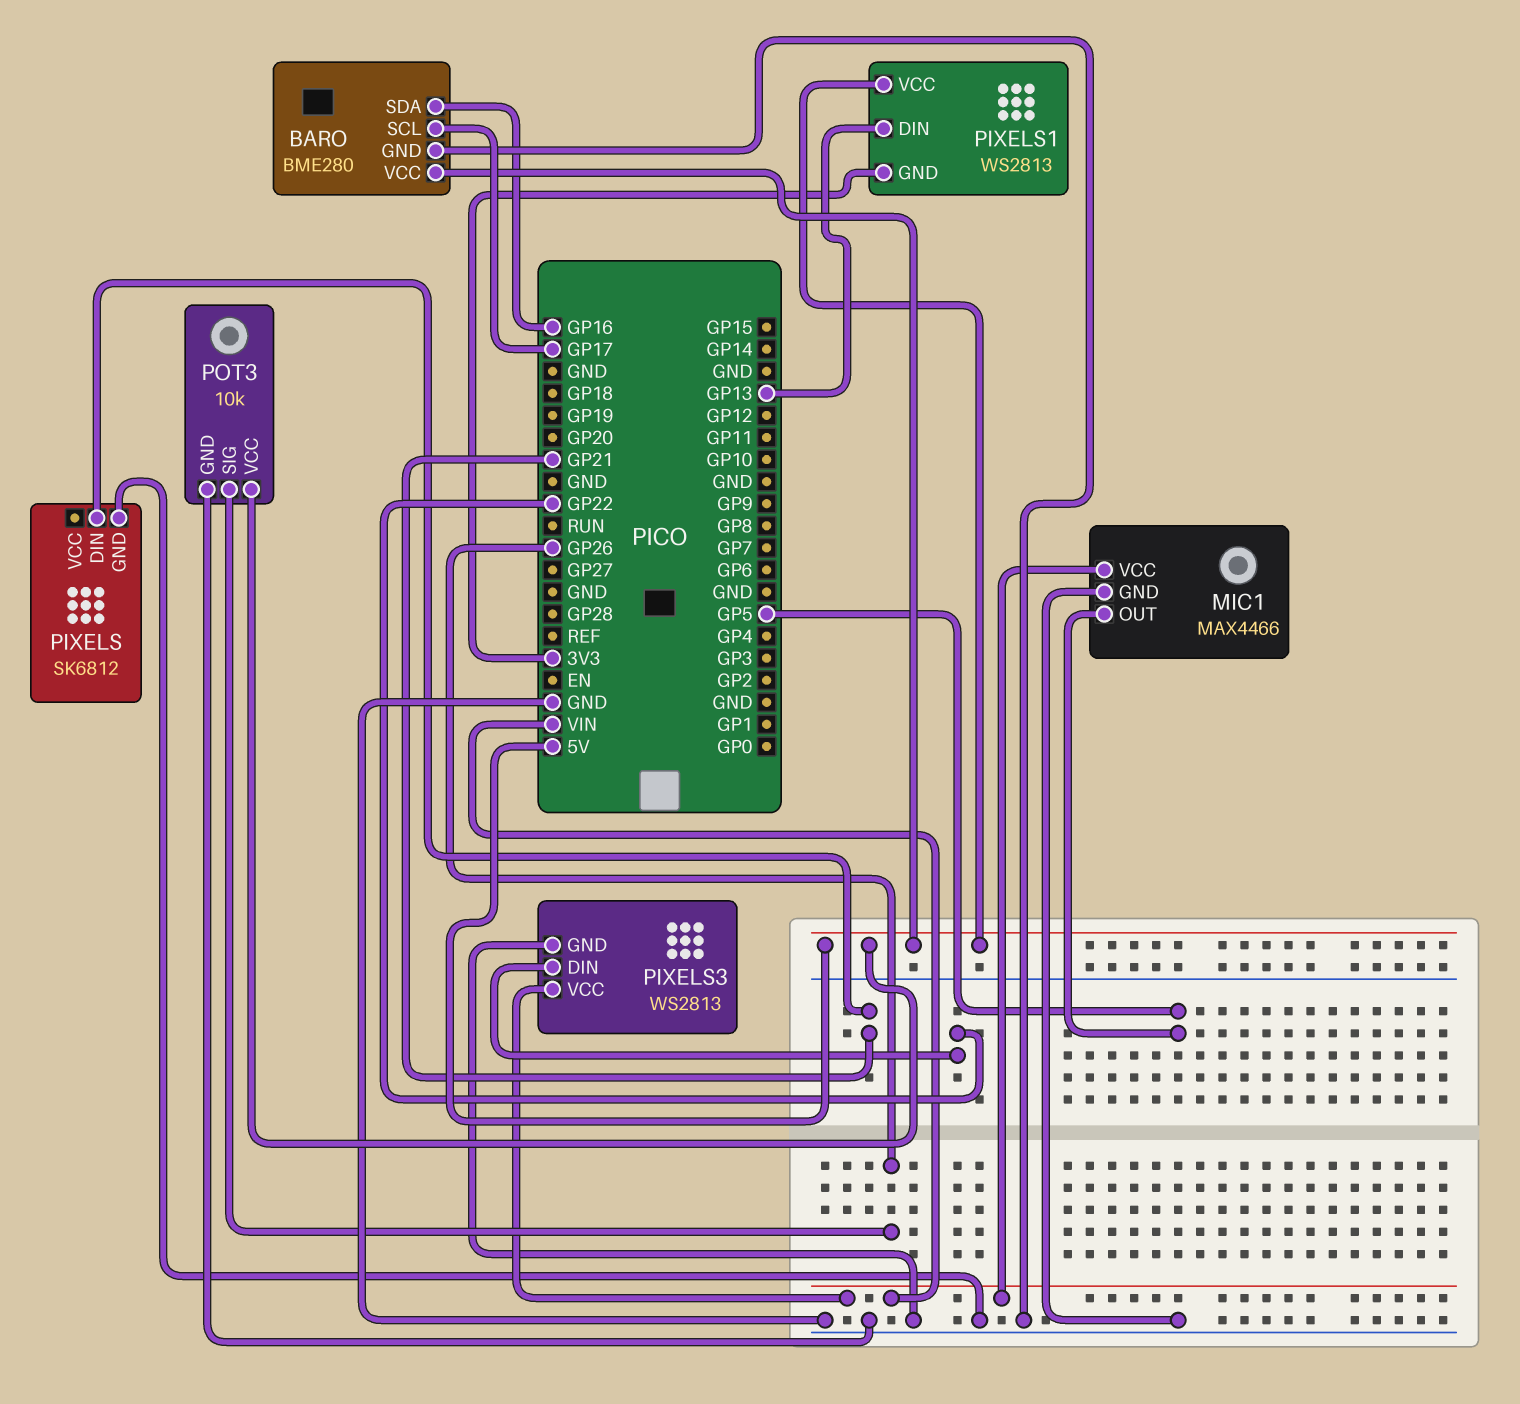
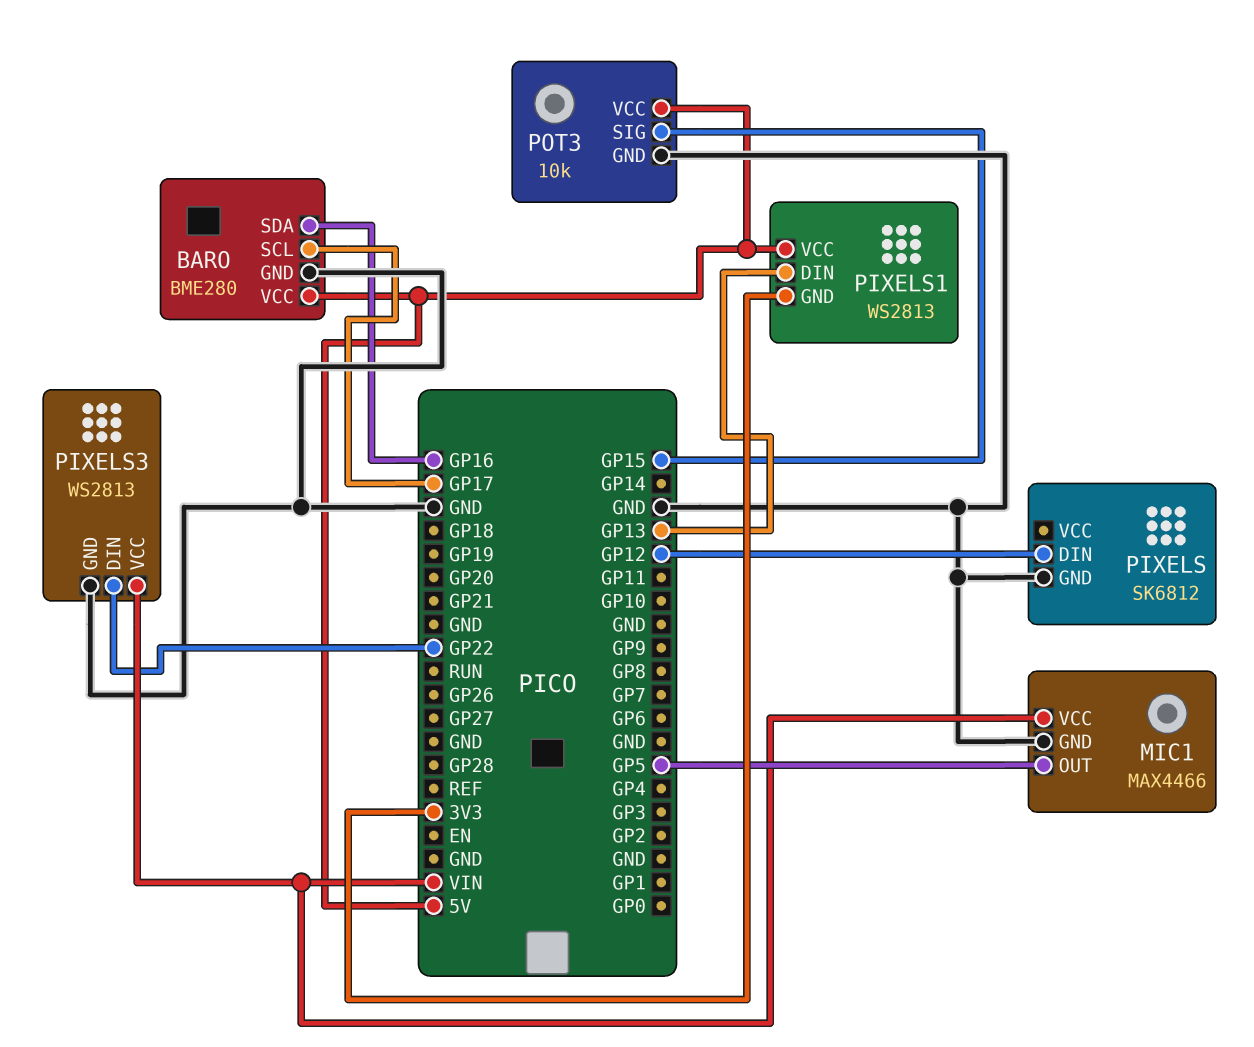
PIXELS pin DIN: GP21 -> GP12
POT3 pin SIG: GP26 -> GP15

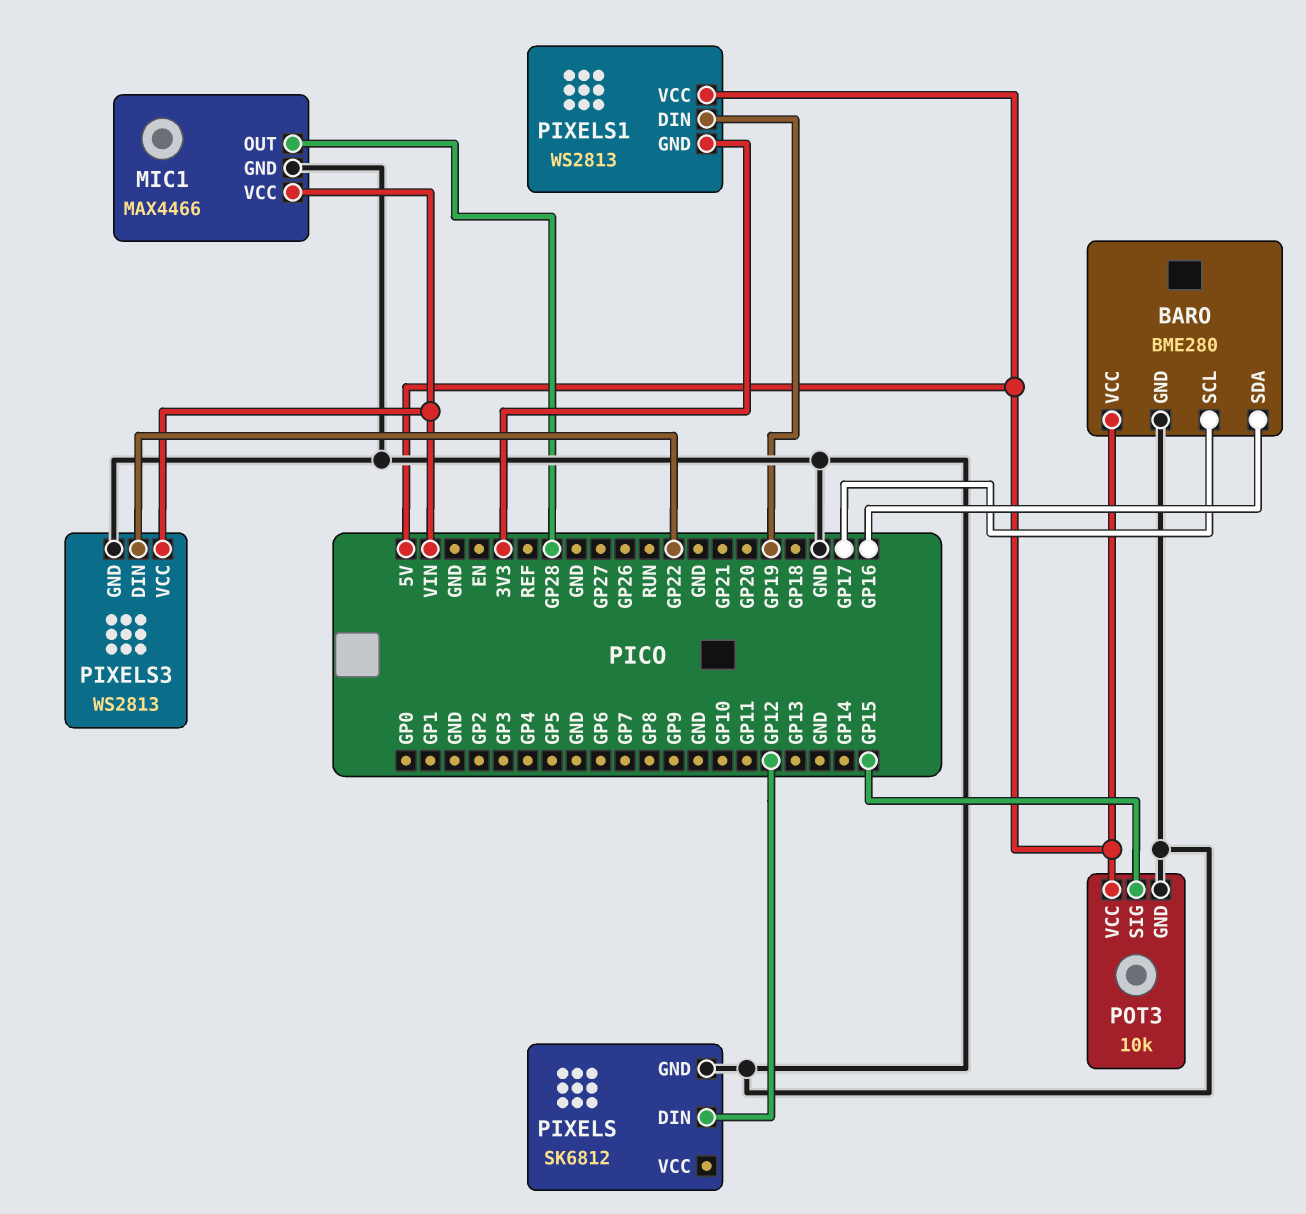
MIC1 pin OUT: GP5 -> GP28
PIXELS1 pin DIN: GP13 -> GP19

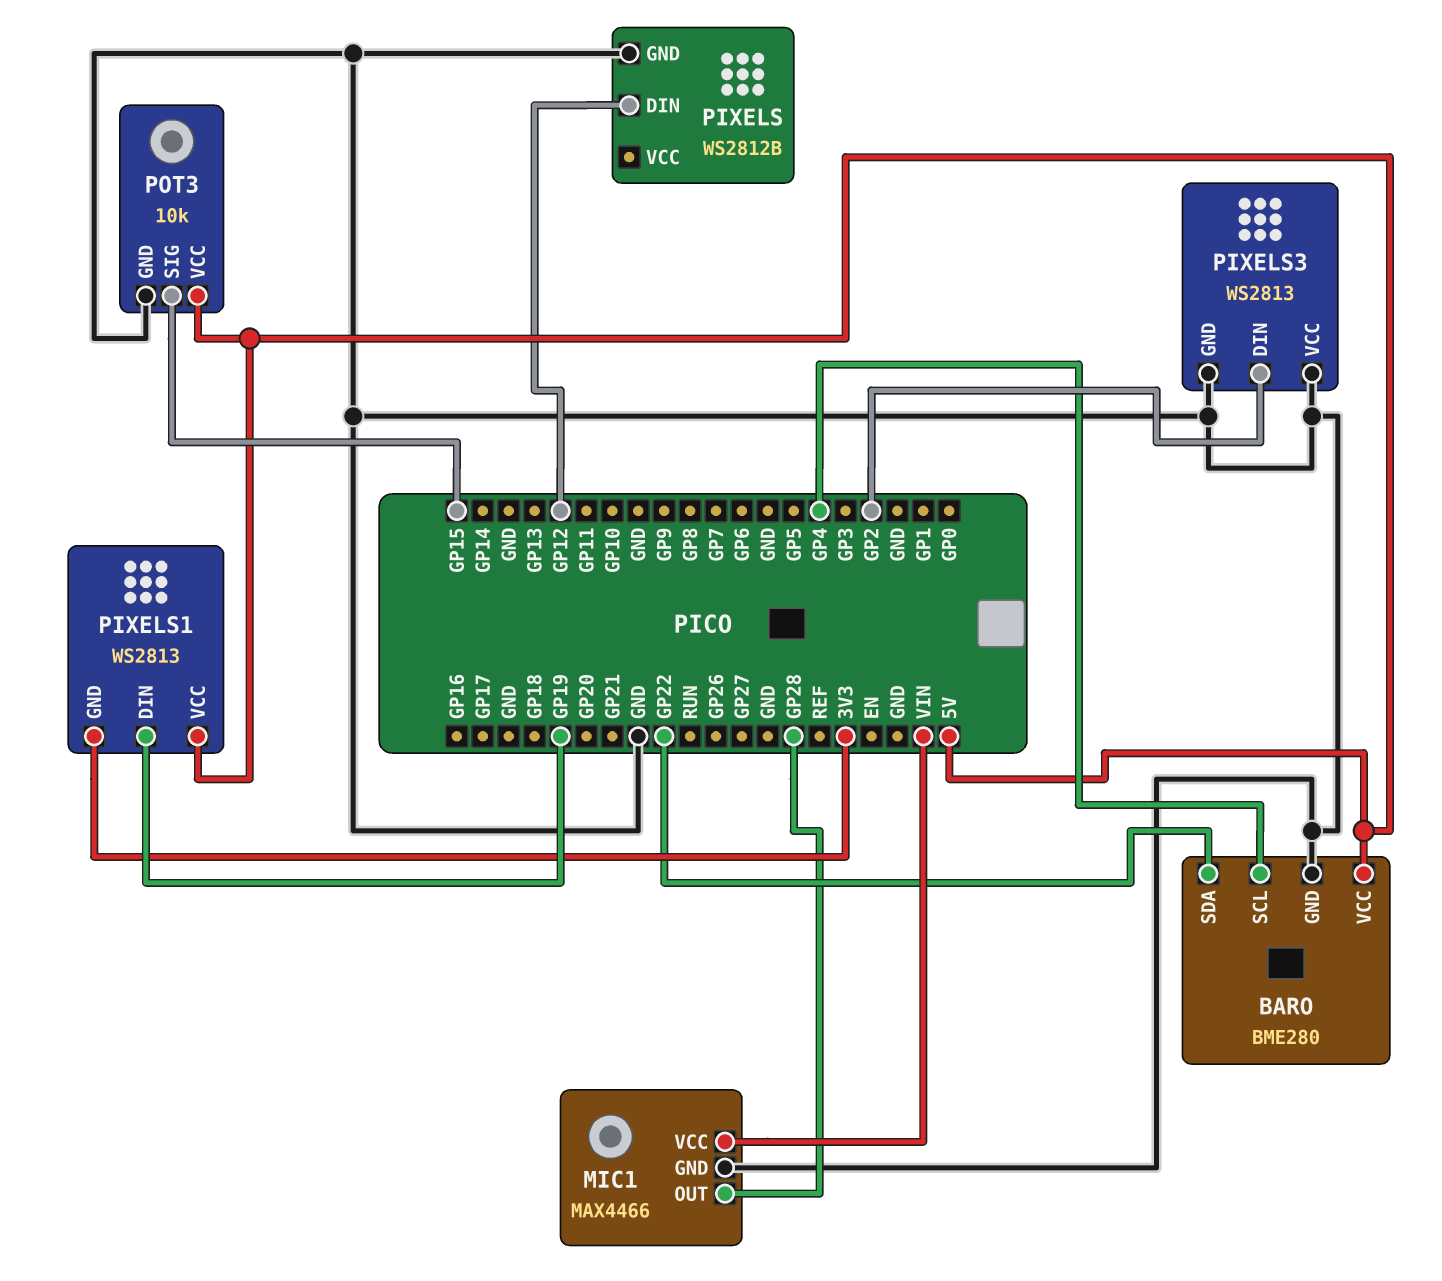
BARO pin SCL: GP17 -> GP4
BARO pin SDA: GP16 -> GP22
PIXELS: SK6812 -> WS2812B
PIXELS3 pin DIN: GP22 -> GP2
PIXELS3 pin VCC: VIN -> GND

